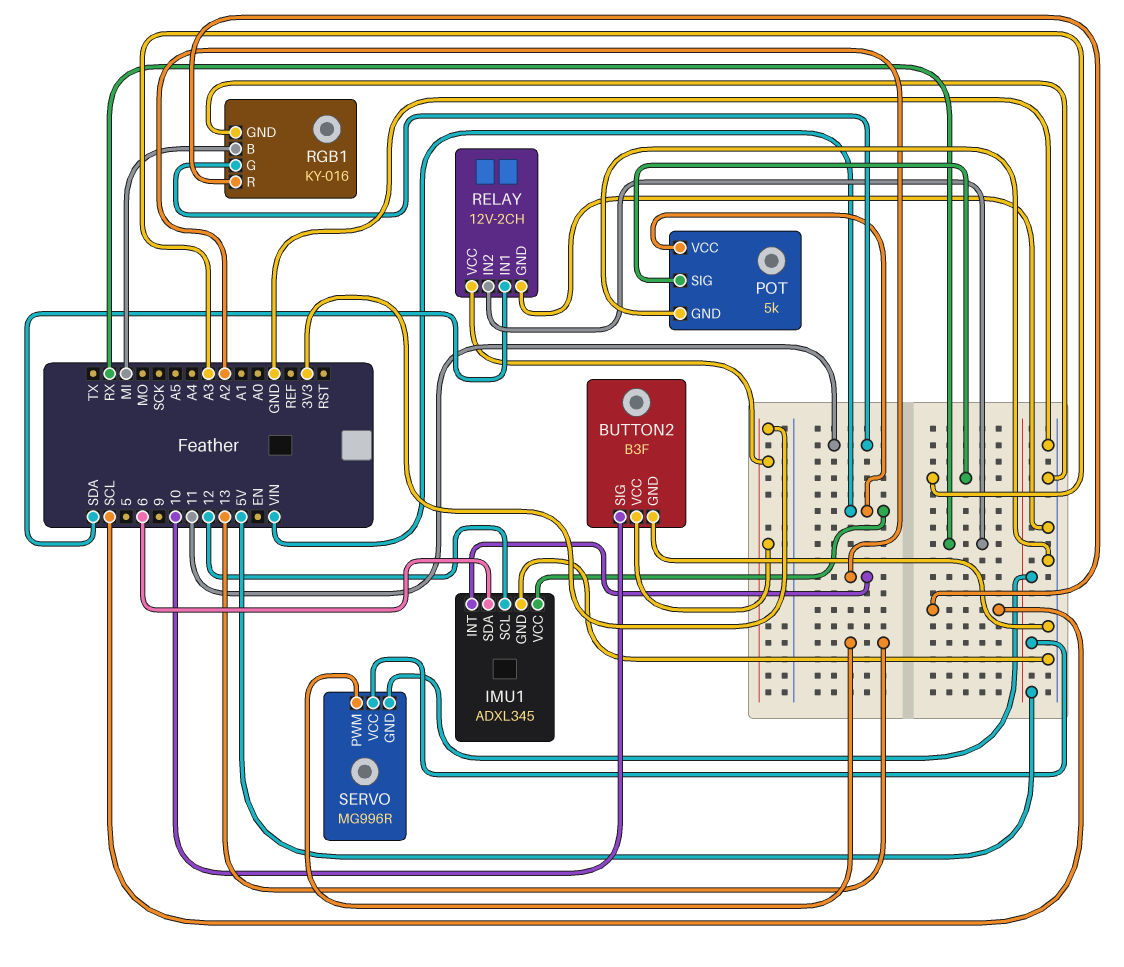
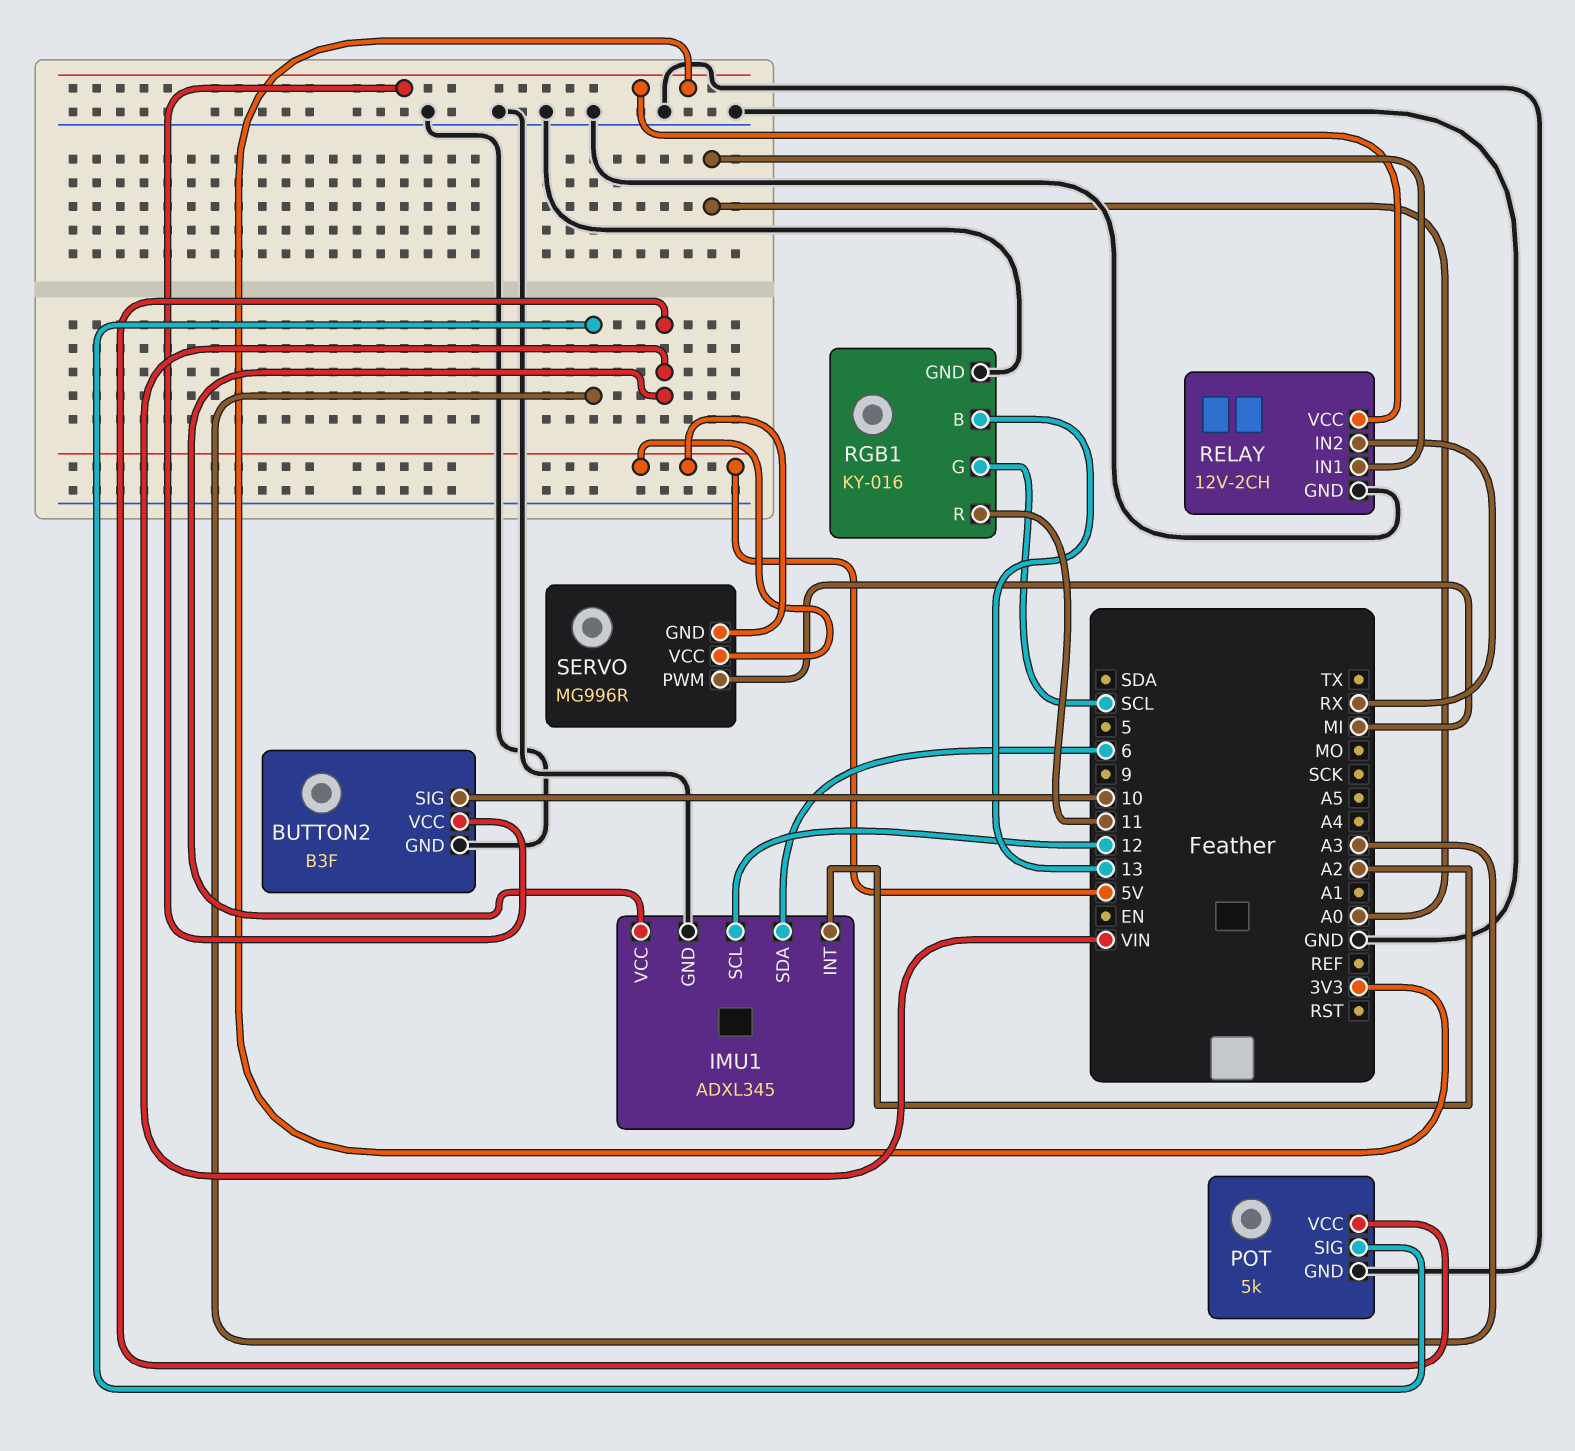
RELAY pin IN1: SDA -> A0
RGB1 pin B: MI -> 13
RGB1 pin G: 11 -> SCL
RGB1 pin R: SCL -> 11
SERVO pin PWM: 13 -> MI

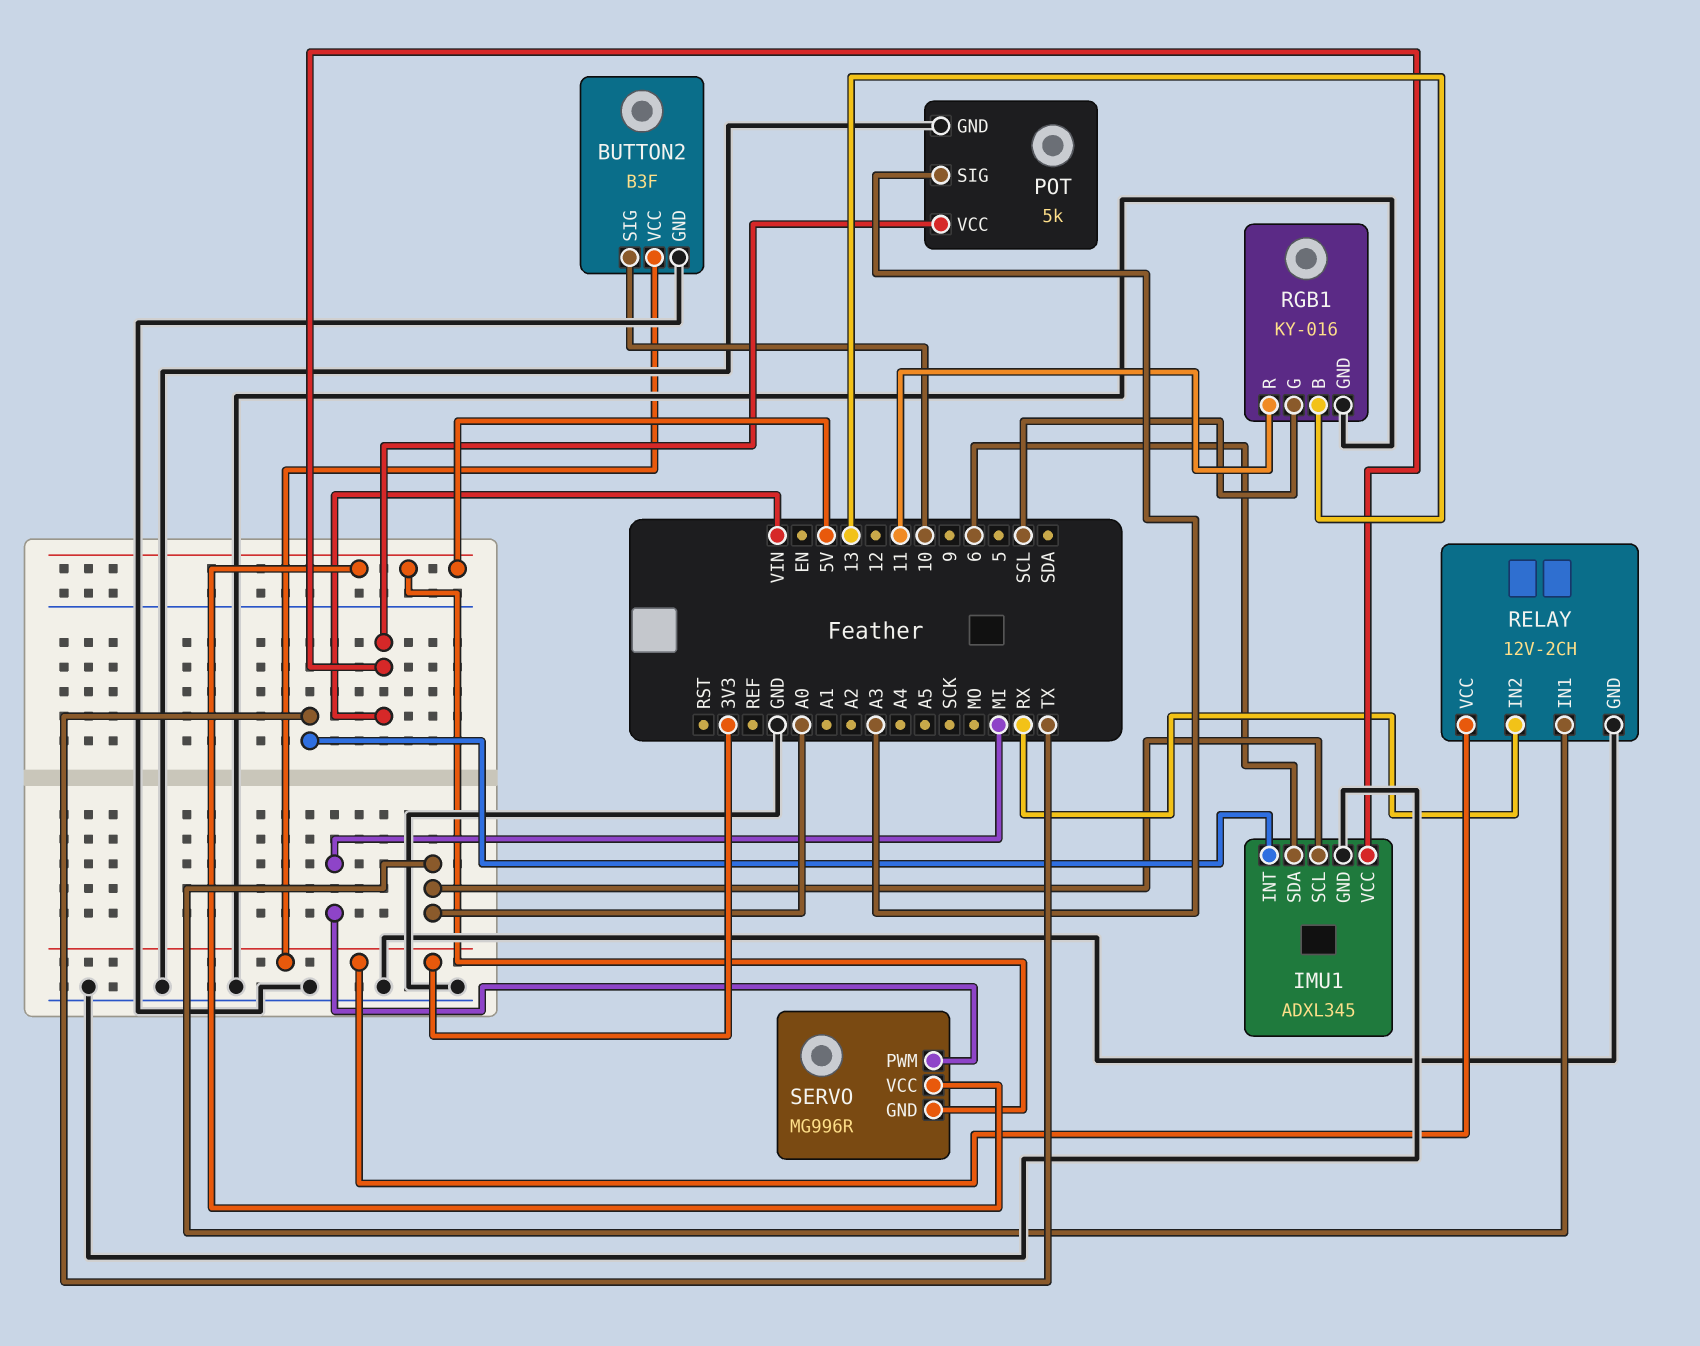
IMU1 pin INT: A2 -> TX
IMU1 pin SCL: 12 -> A0

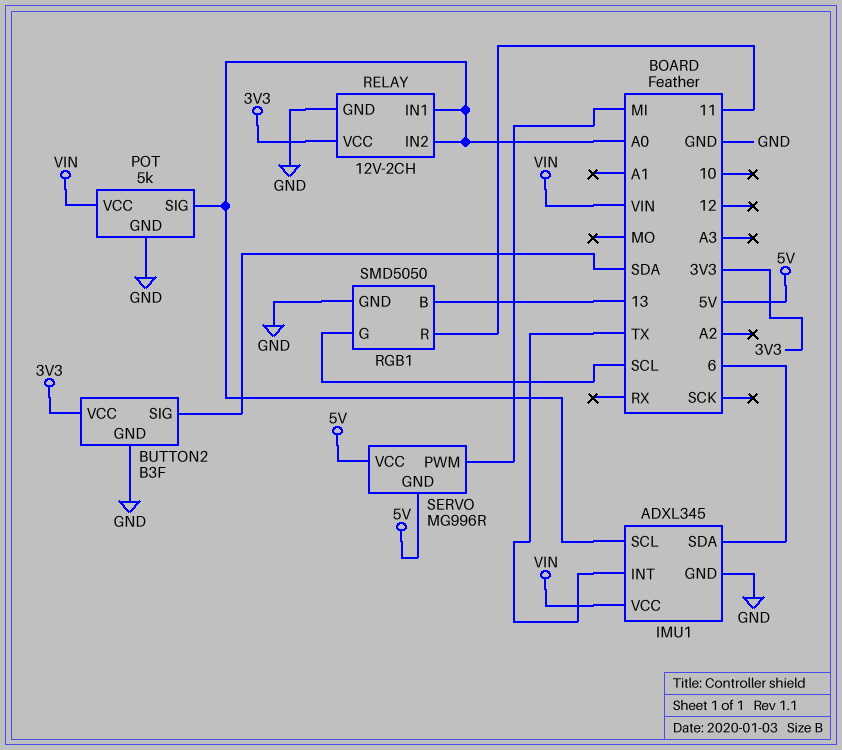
BUTTON2 pin SIG: 10 -> SDA
POT pin SIG: A3 -> A0
RELAY pin IN2: RX -> A0
RGB1: KY-016 -> SMD5050

